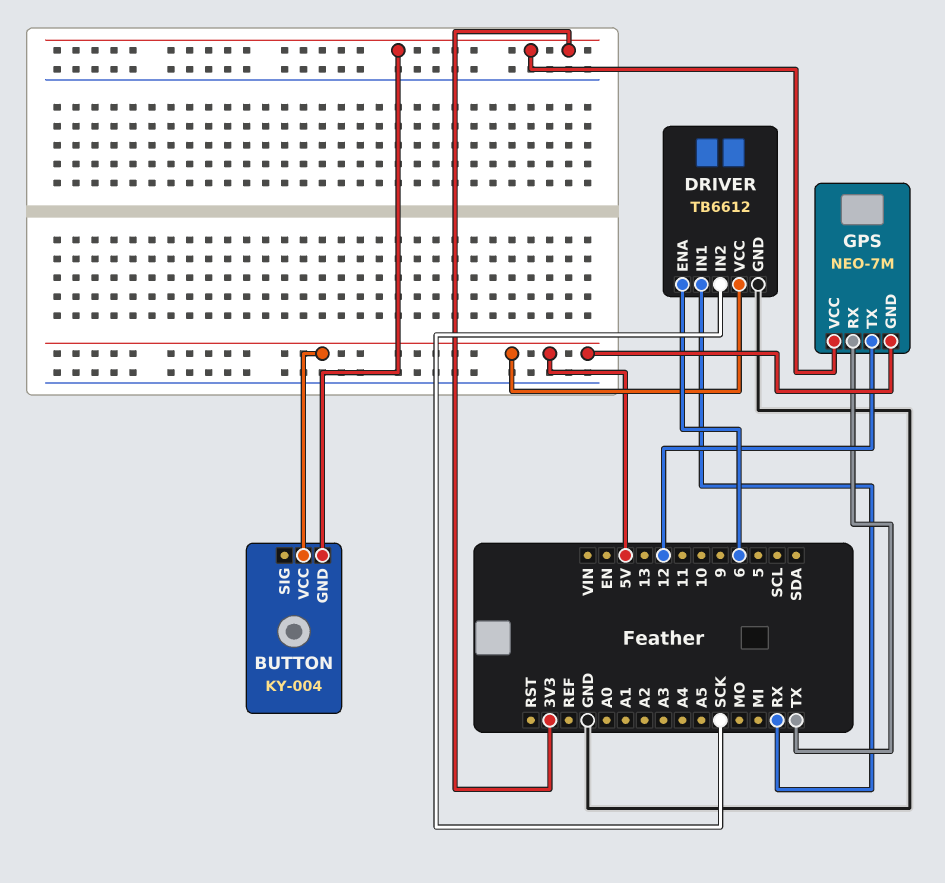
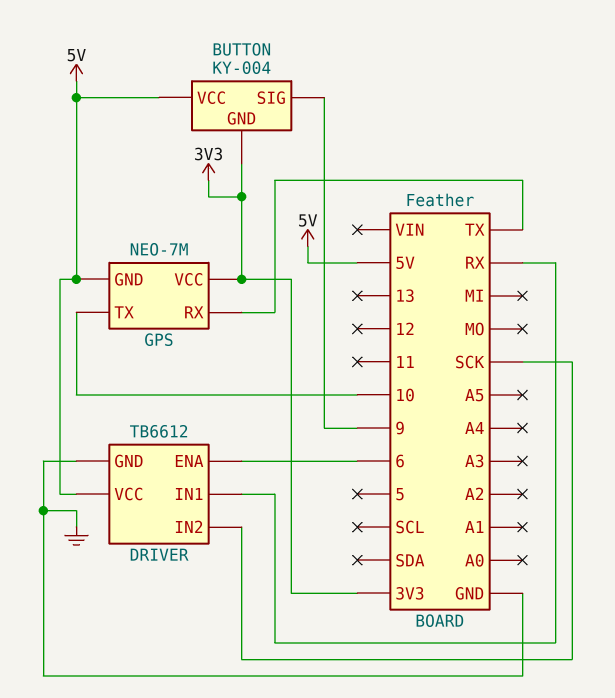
BUTTON pin SIG: none -> 9
GPS pin TX: 12 -> 10

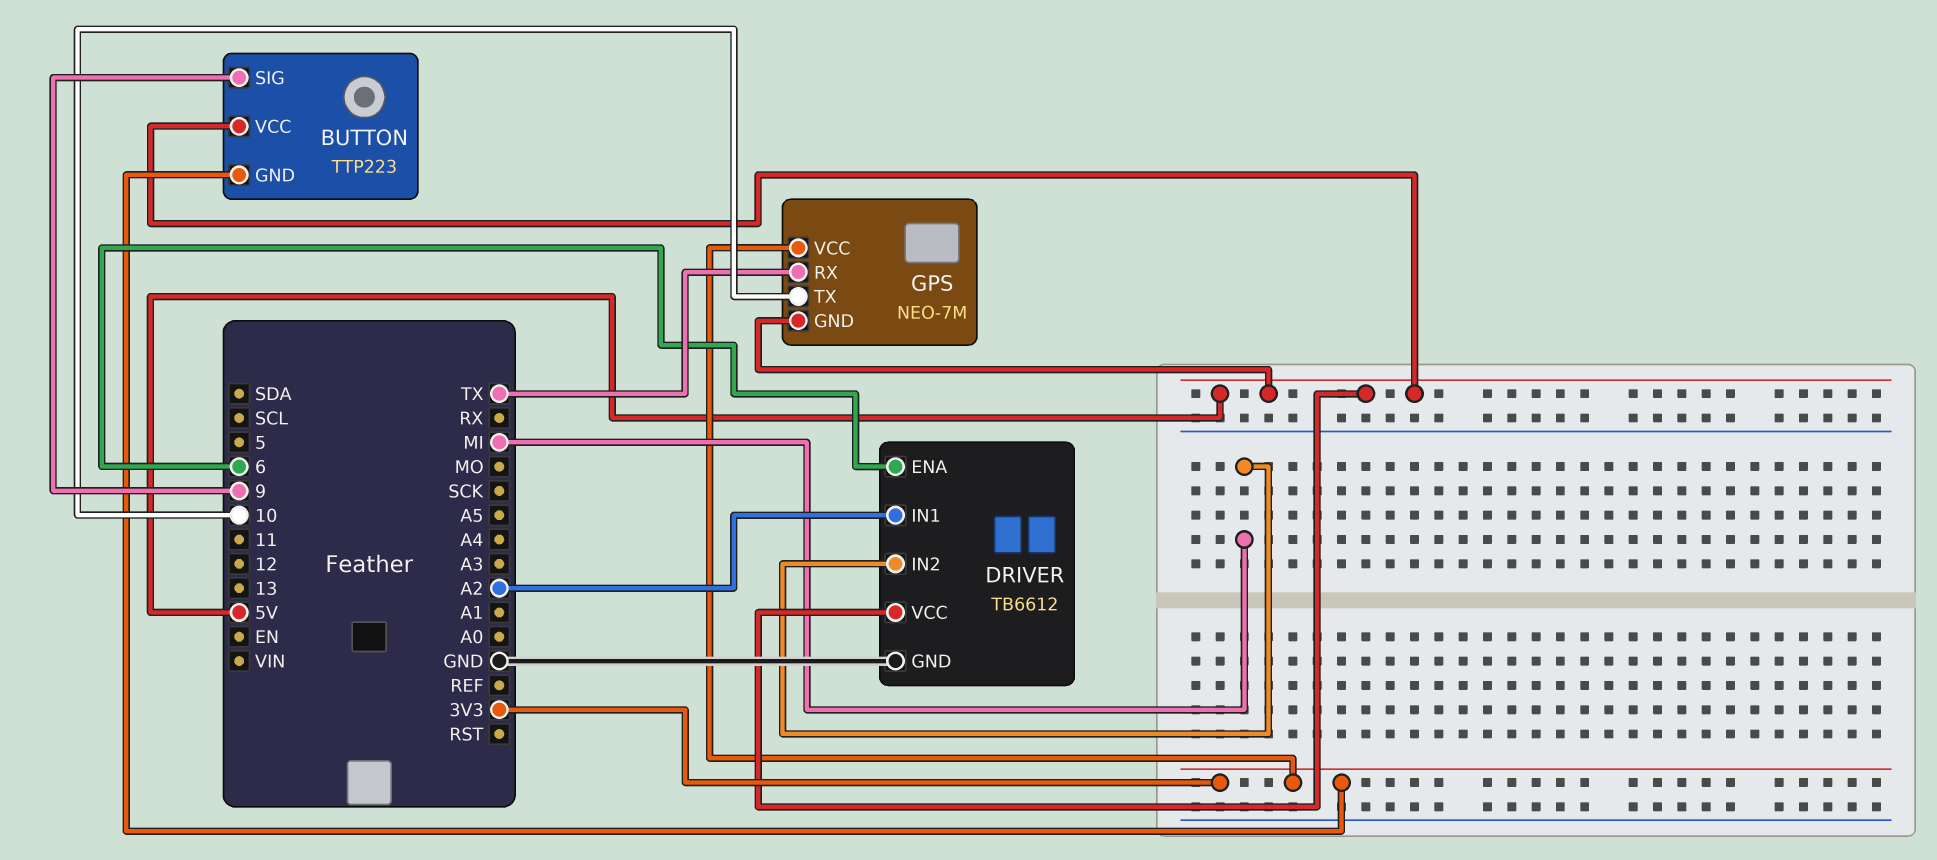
BUTTON: KY-004 -> TTP223
DRIVER pin IN1: RX -> A2
DRIVER pin IN2: SCK -> MI

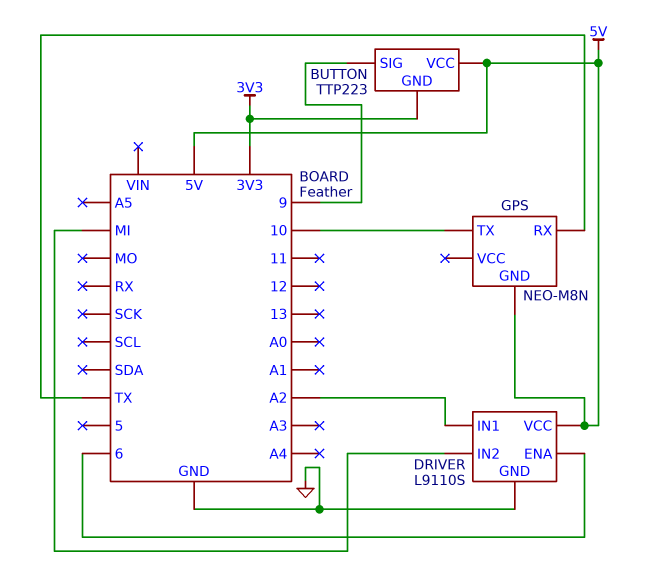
DRIVER: TB6612 -> L9110S
GPS: NEO-7M -> NEO-M8N
GPS pin VCC: 3V3 -> none

